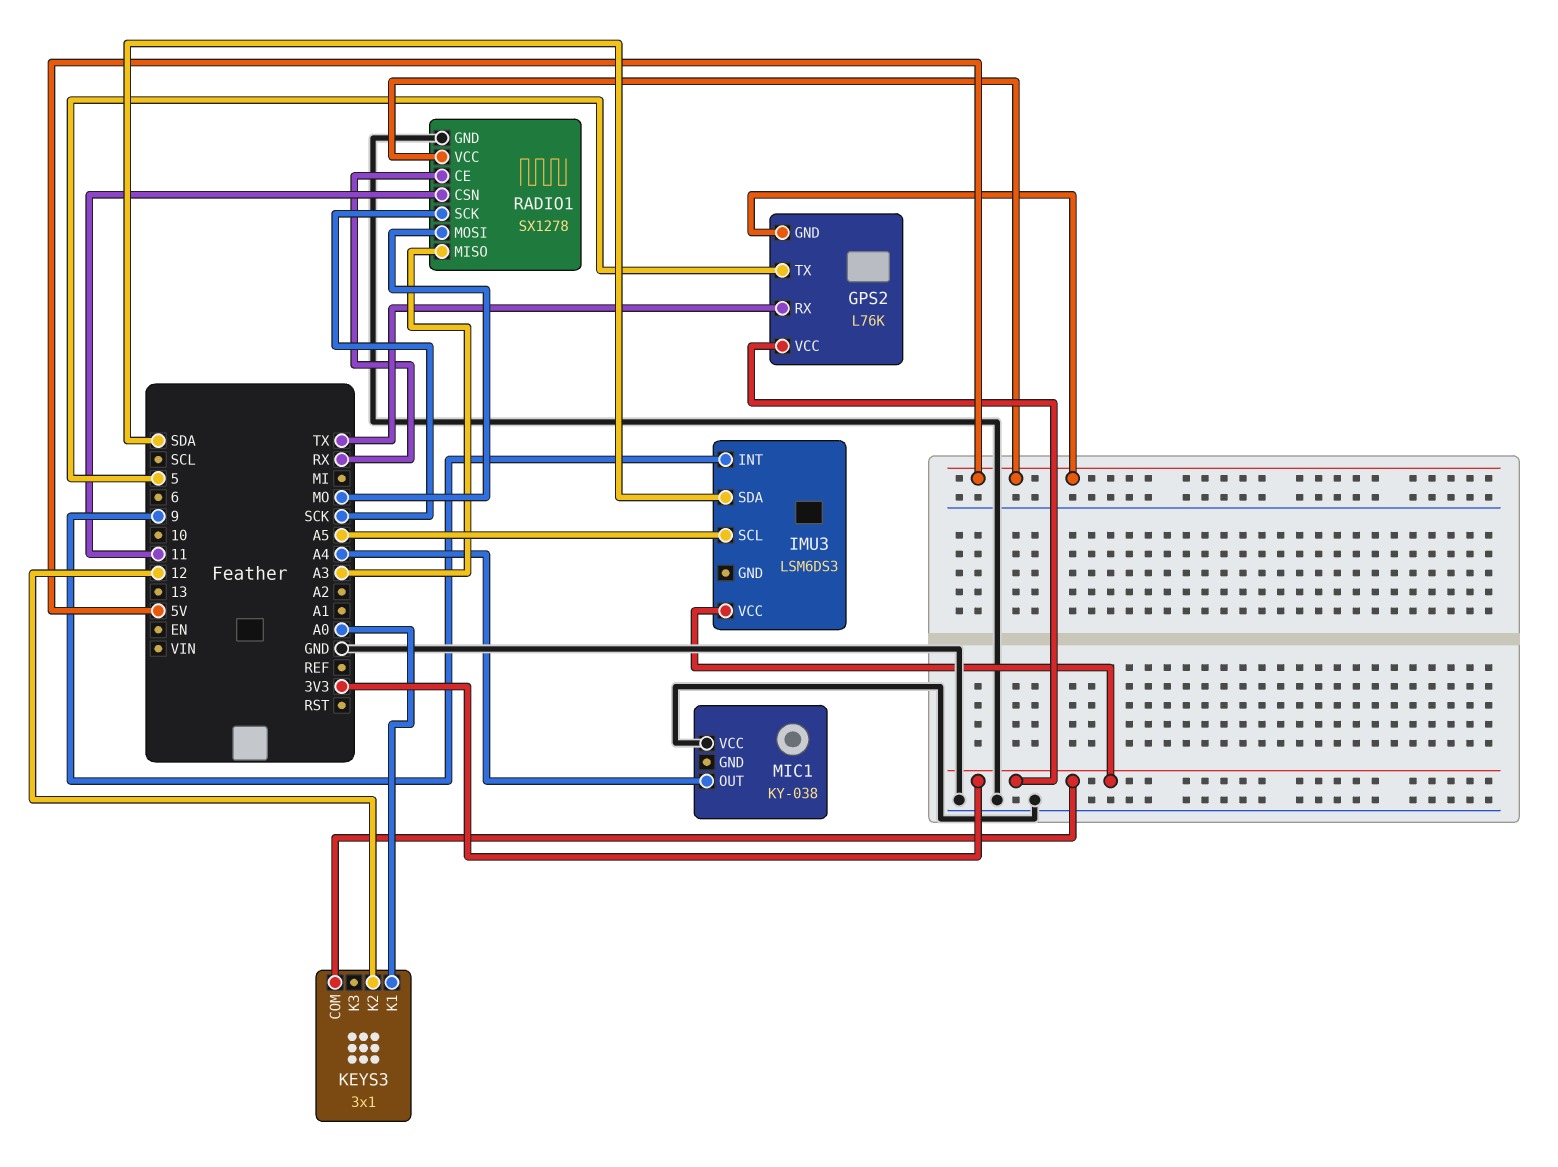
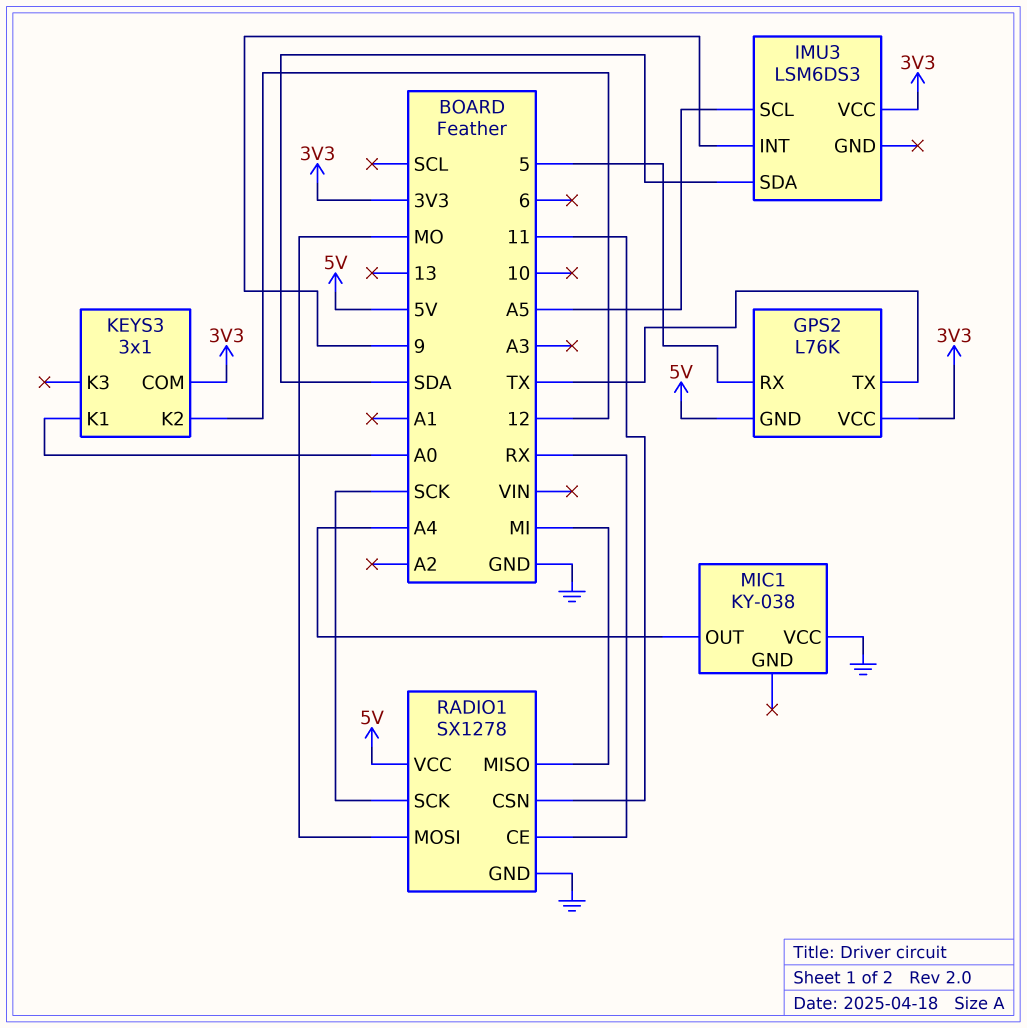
GPS2 pin RX: TX -> 5
GPS2 pin TX: 5 -> TX
RADIO1 pin MISO: A3 -> MI

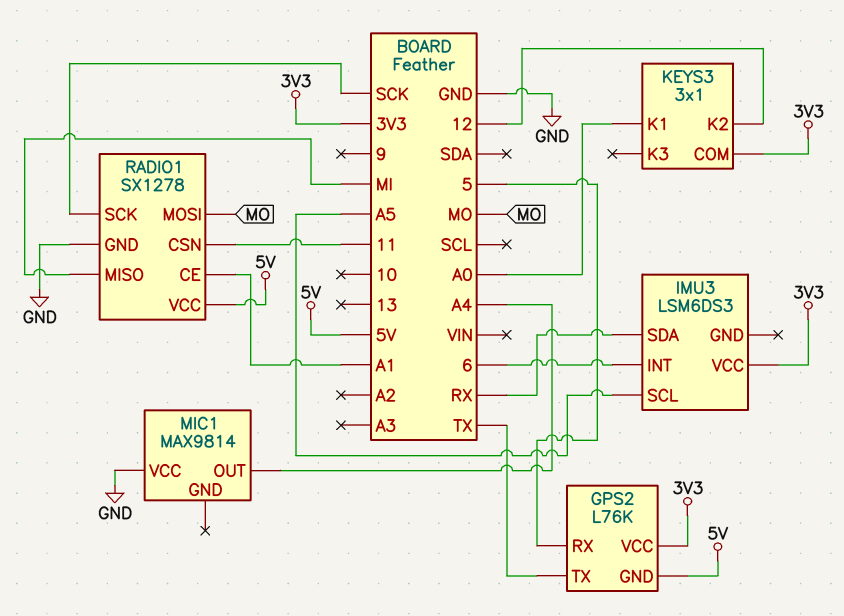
IMU3 pin INT: 9 -> 6
IMU3 pin SDA: SDA -> RX
MIC1: KY-038 -> MAX9814
RADIO1 pin CE: RX -> A1

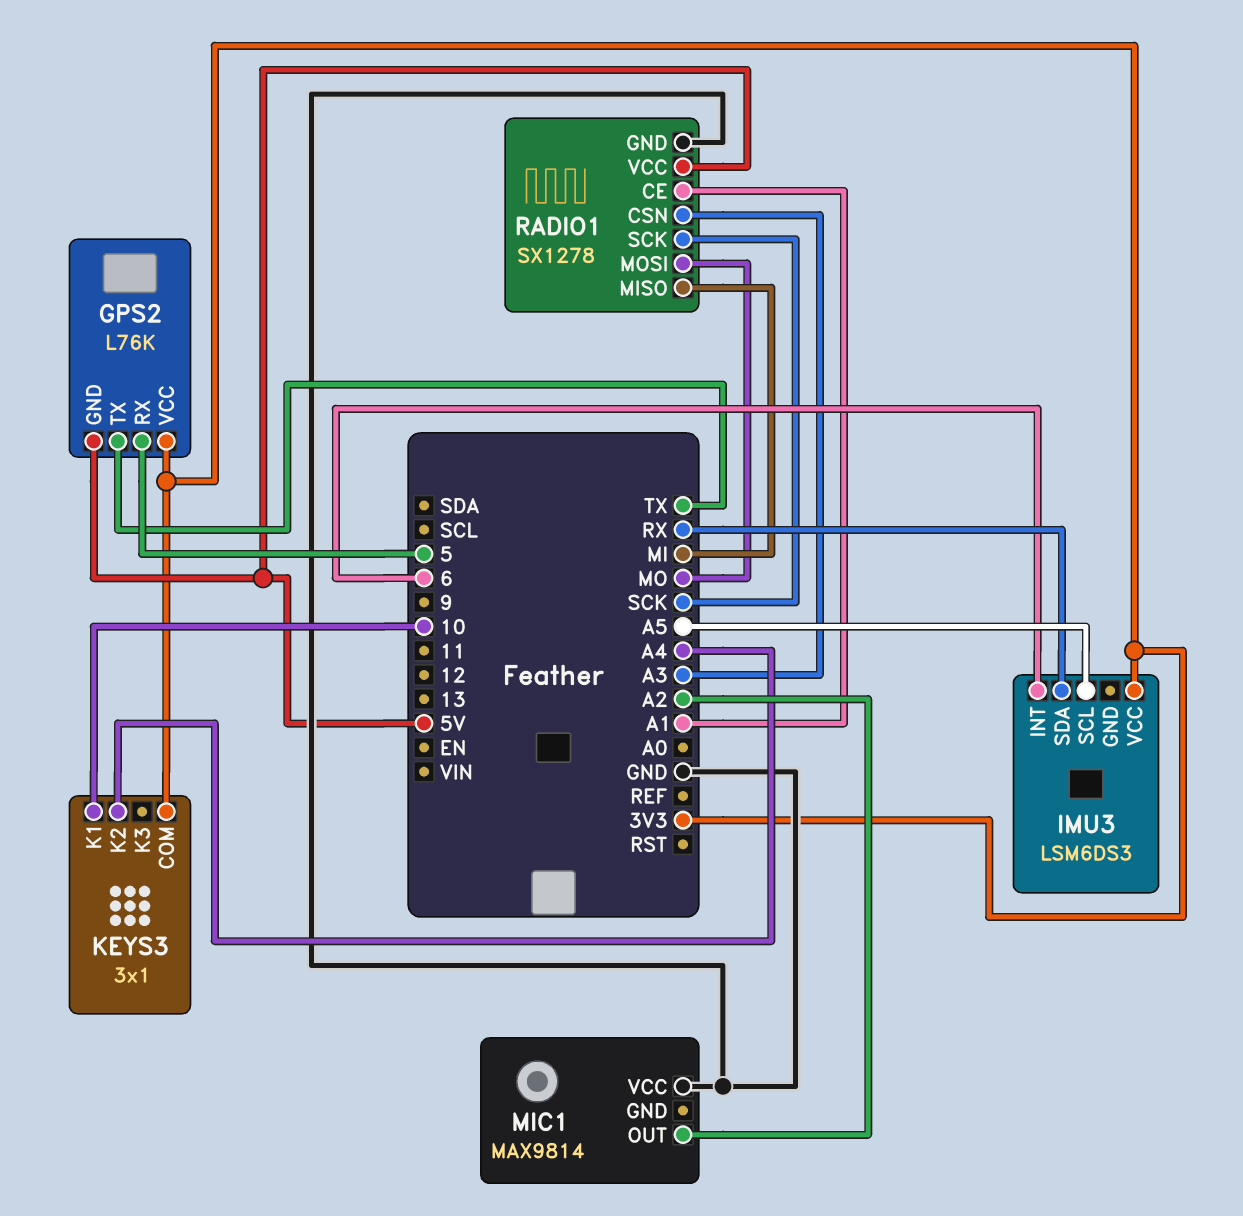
KEYS3 pin K1: A0 -> 10
KEYS3 pin K2: 12 -> A4
MIC1 pin OUT: A4 -> A2
RADIO1 pin CSN: 11 -> A3

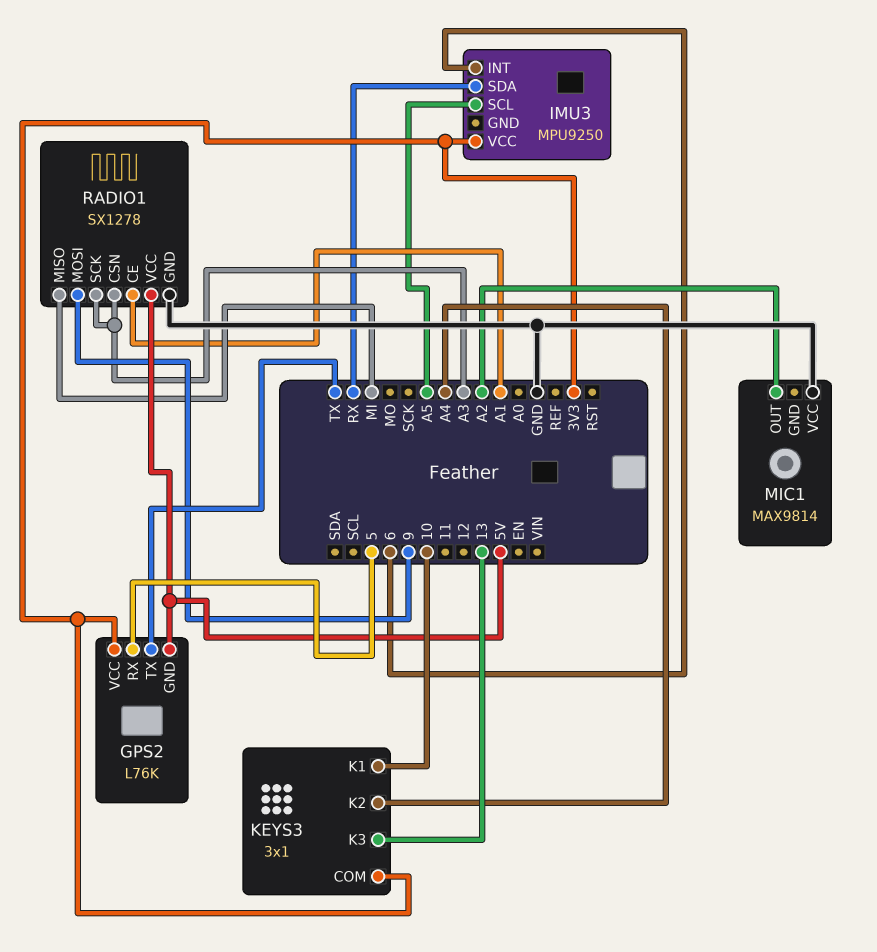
IMU3: LSM6DS3 -> MPU9250
KEYS3 pin K3: none -> 13
RADIO1 pin MOSI: MO -> 9
RADIO1 pin SCK: SCK -> A3

